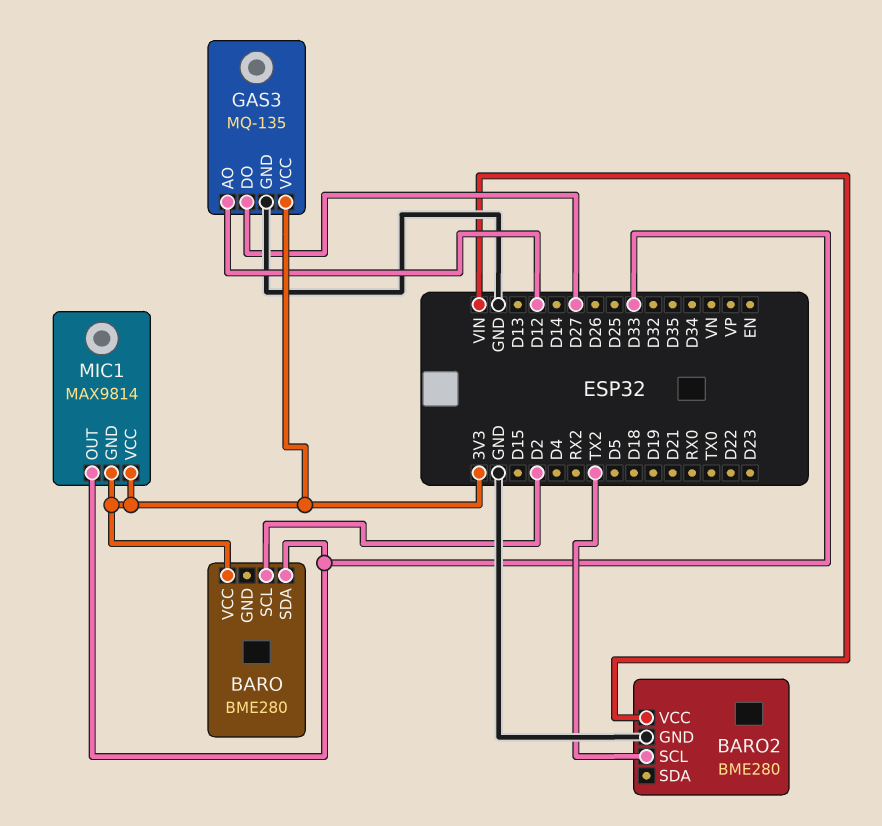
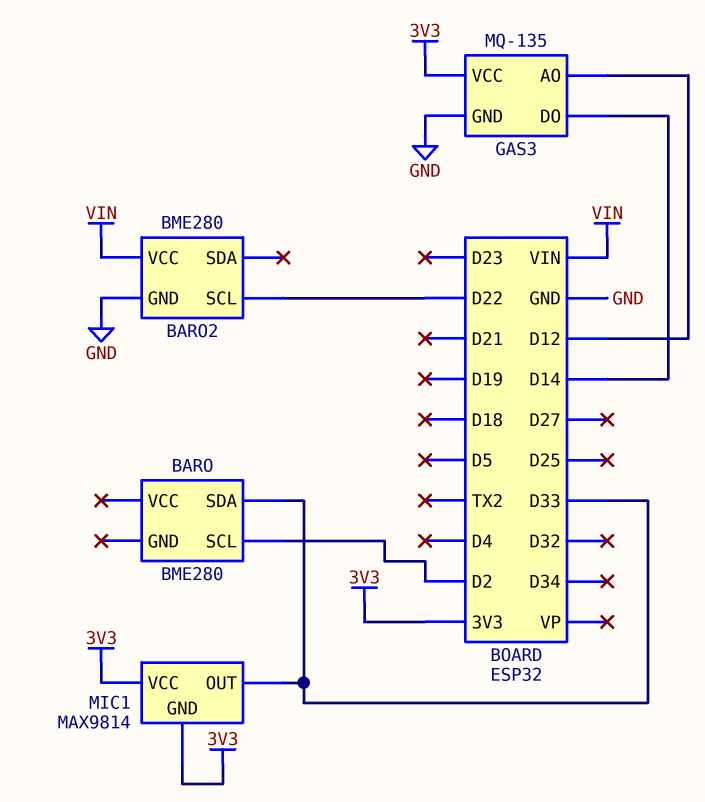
BARO pin VCC: 3V3 -> none
BARO2 pin SCL: TX2 -> D22
GAS3 pin DO: D27 -> D14

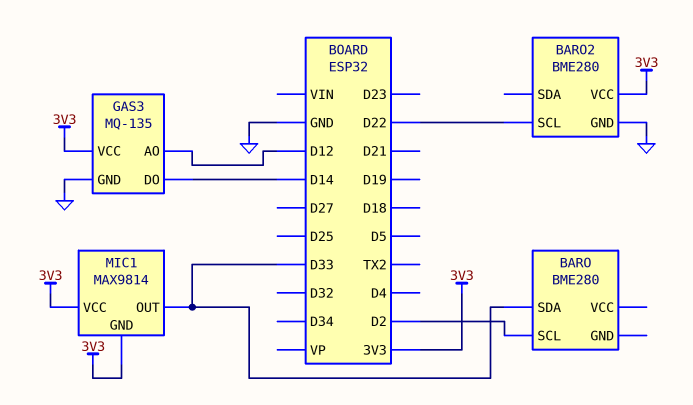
BARO2 pin VCC: VIN -> 3V3

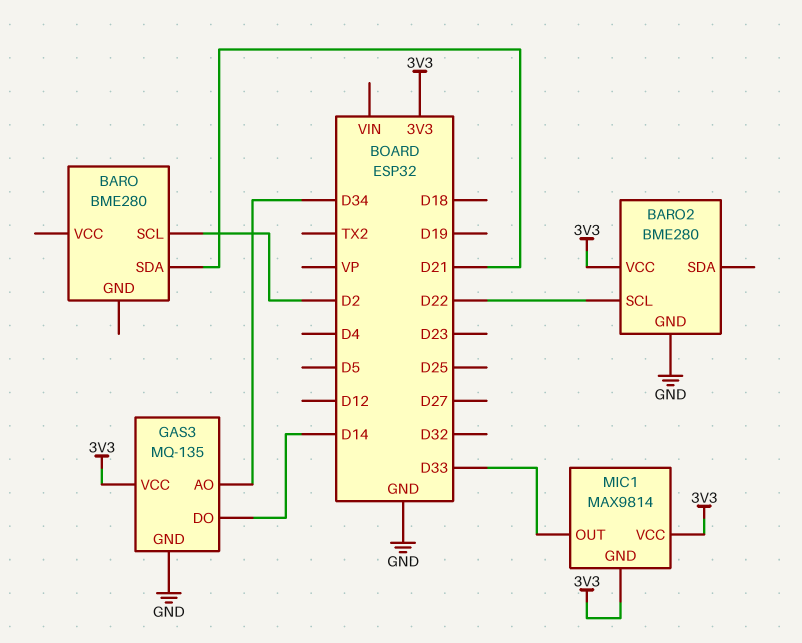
BARO pin SDA: D33 -> D21
GAS3 pin AO: D12 -> D34

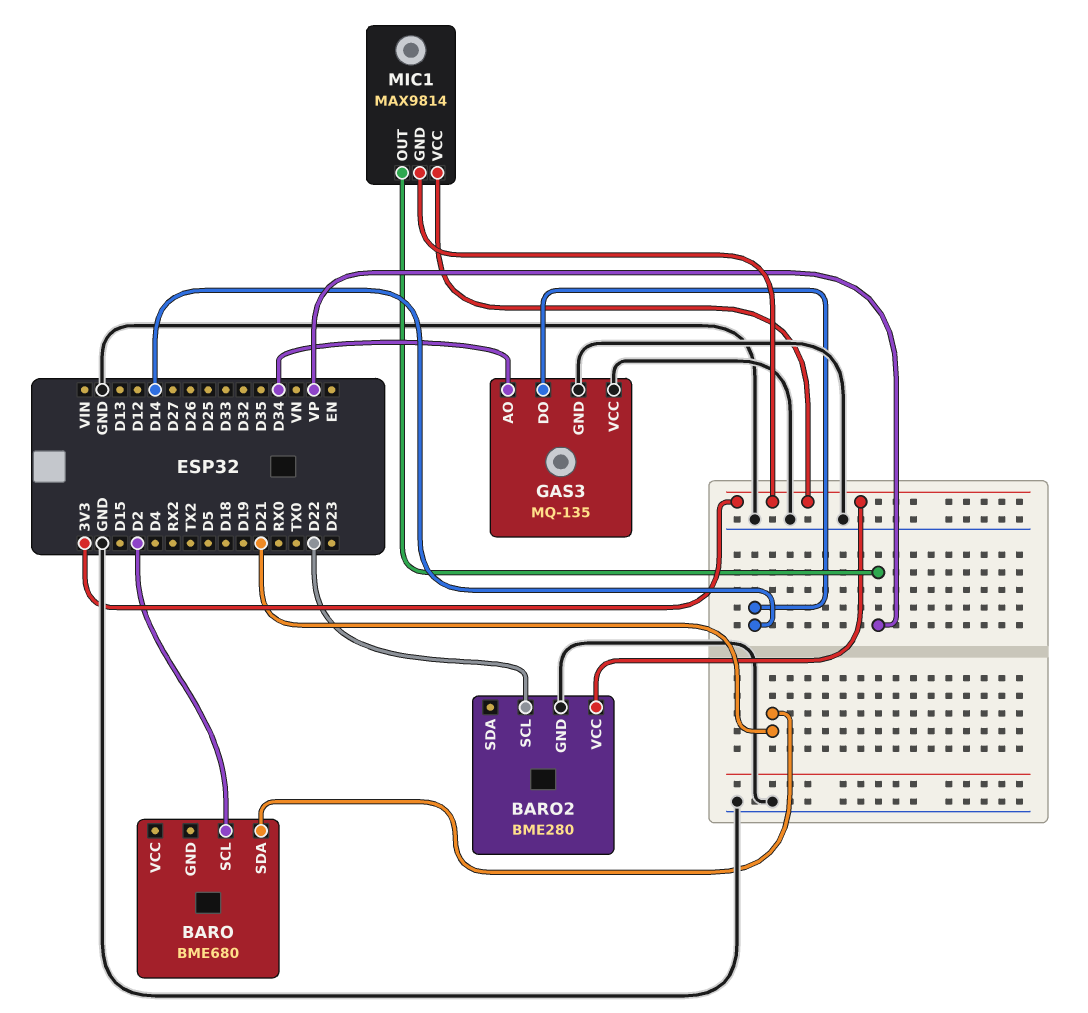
BARO: BME280 -> BME680
GAS3 pin VCC: 3V3 -> GND
MIC1 pin OUT: D33 -> VP

